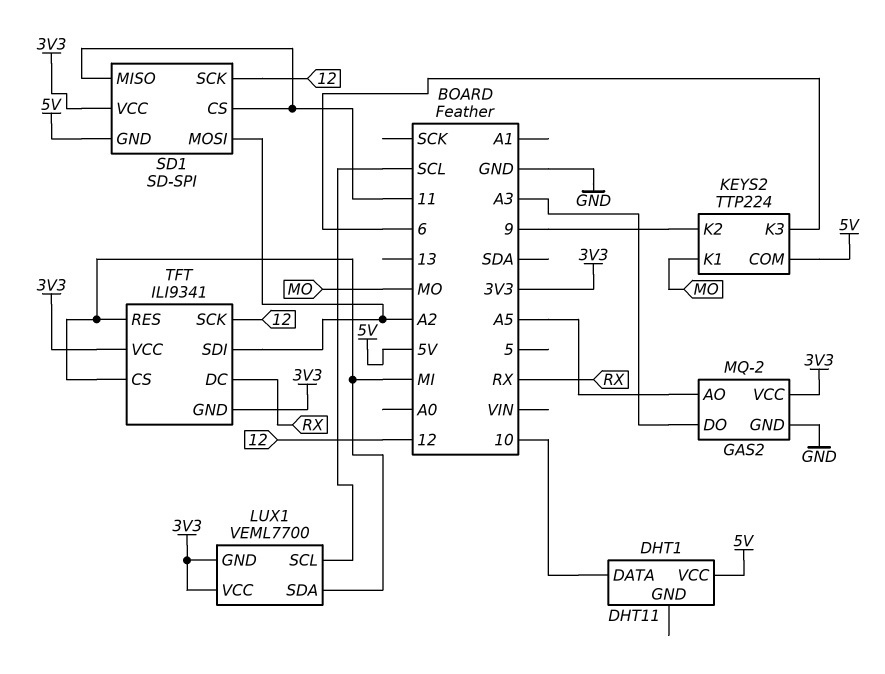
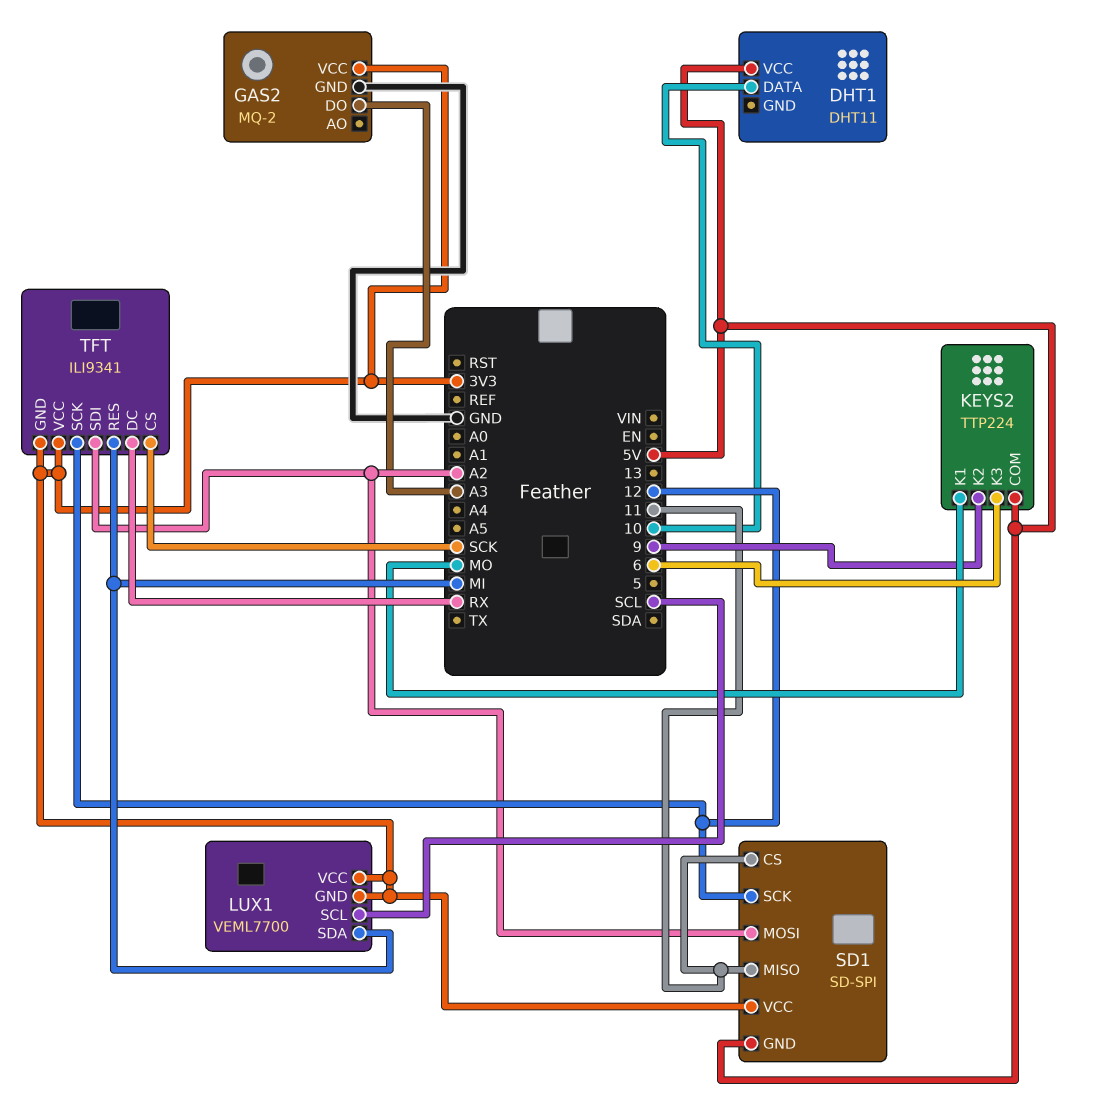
GAS2 pin AO: A5 -> none
TFT pin CS: MI -> SCK

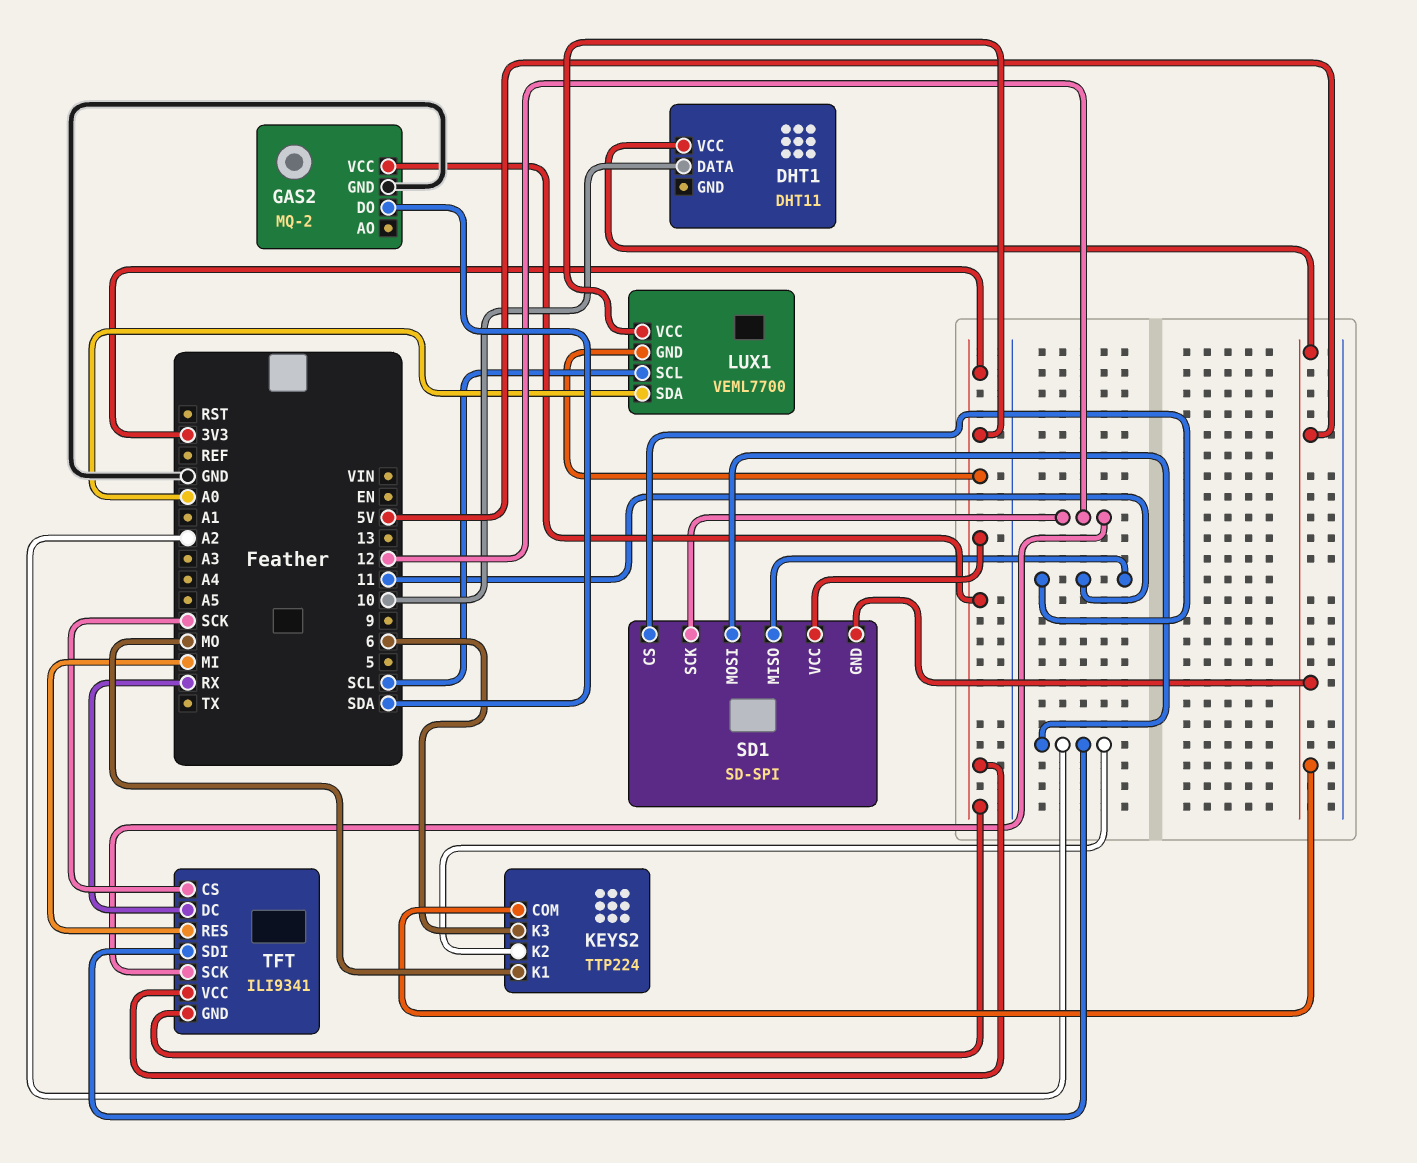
GAS2 pin DO: A3 -> SDA
KEYS2 pin K2: 9 -> A2
LUX1 pin SDA: MI -> A0

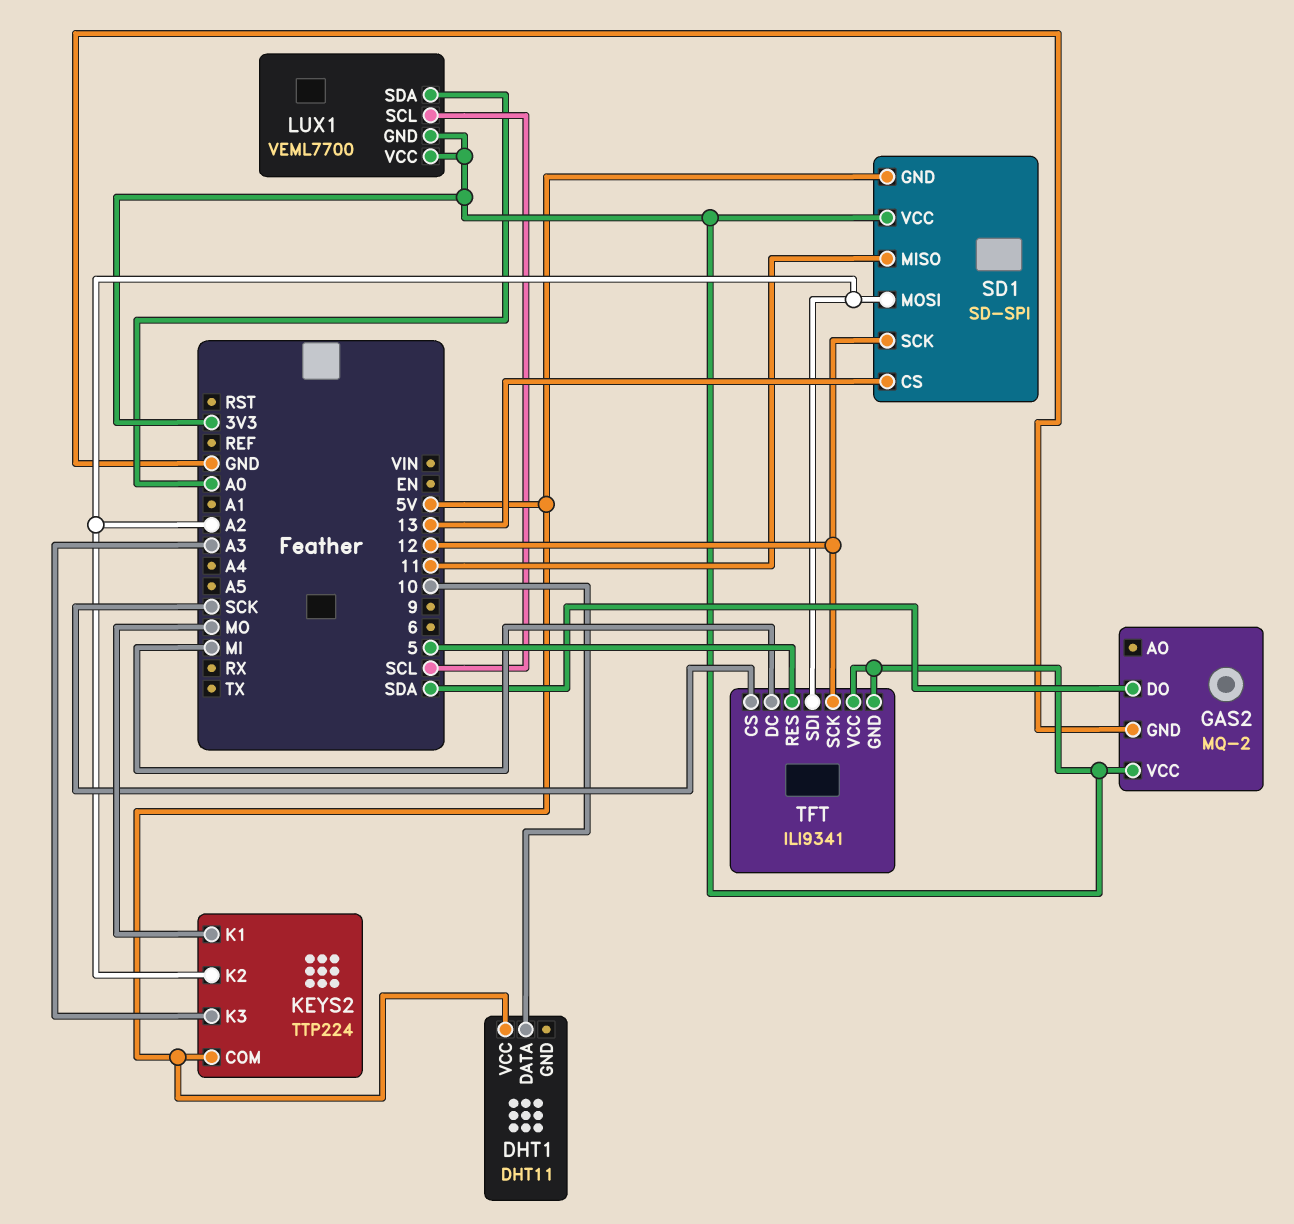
KEYS2 pin K3: 6 -> A3
SD1 pin CS: 11 -> 13
TFT pin DC: RX -> MI
TFT pin RES: MI -> 5

